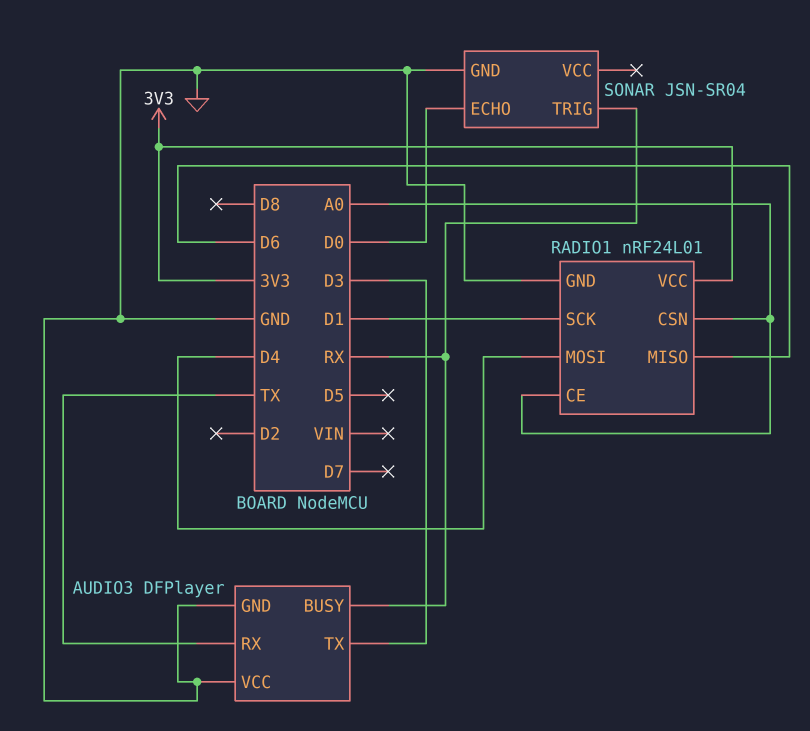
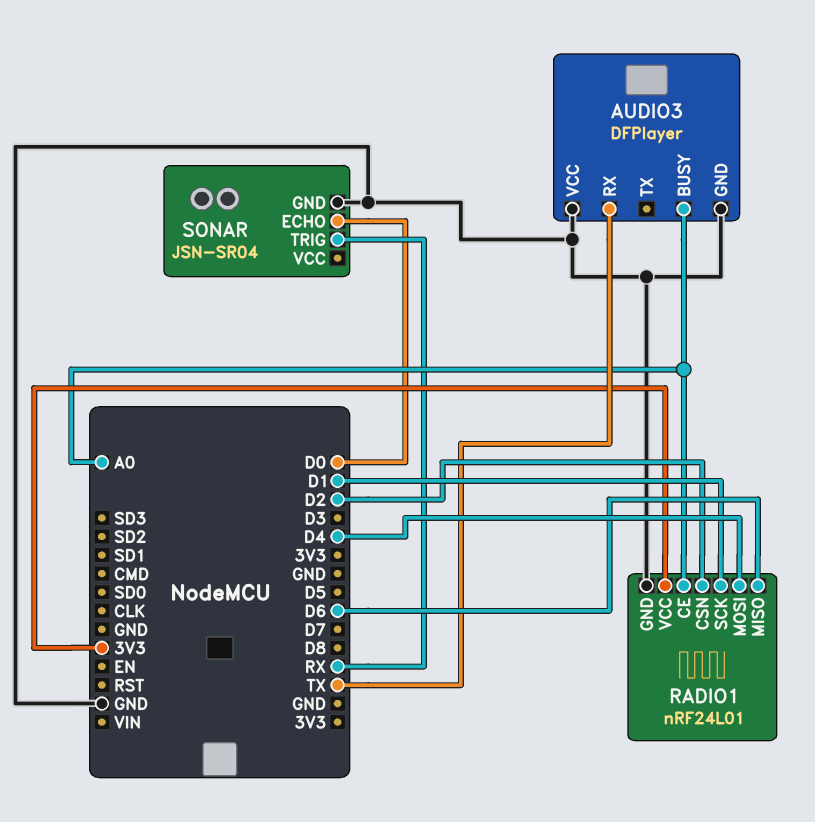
AUDIO3 pin BUSY: RX -> A0
AUDIO3 pin TX: D3 -> none
RADIO1 pin CSN: A0 -> D2

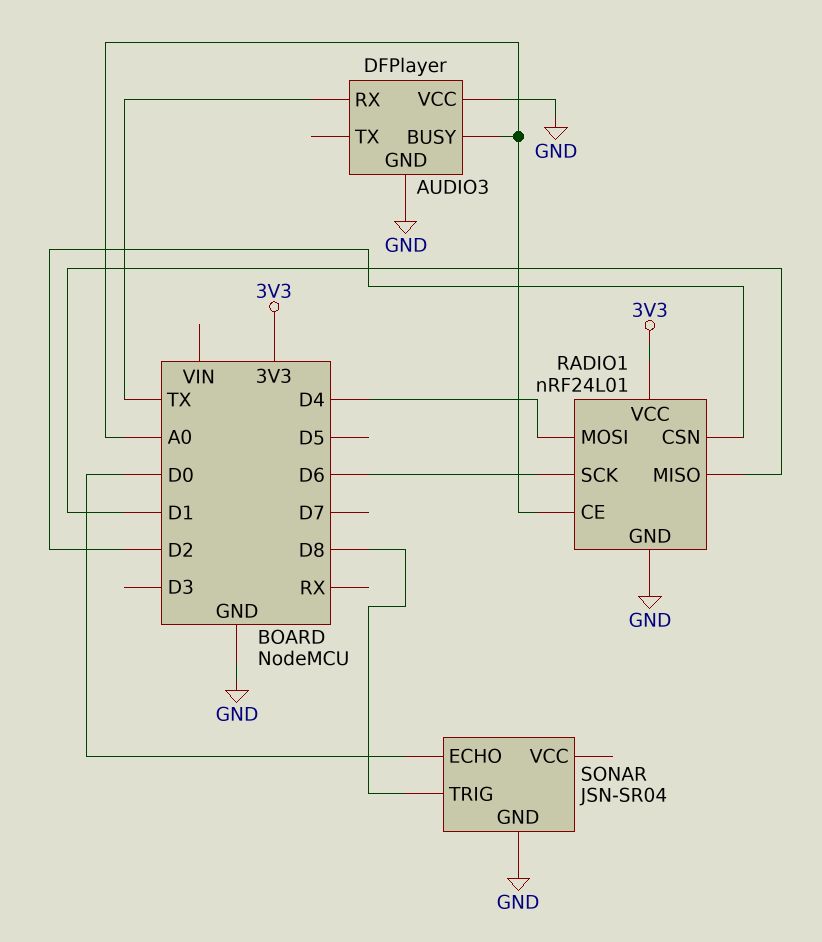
RADIO1 pin MISO: D6 -> D1
RADIO1 pin SCK: D1 -> D6
SONAR pin TRIG: RX -> D8

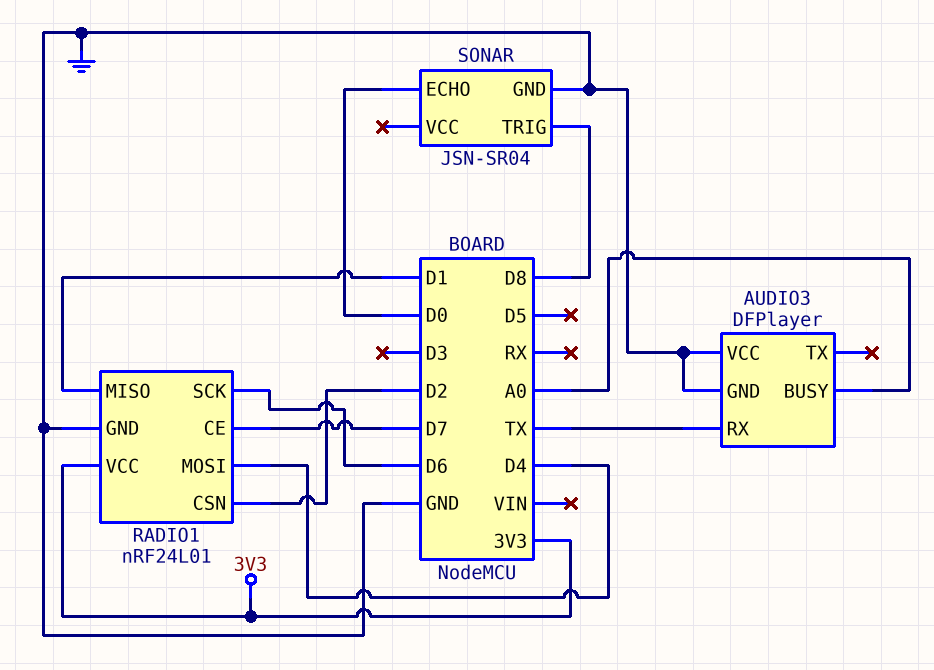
RADIO1 pin CE: A0 -> D7

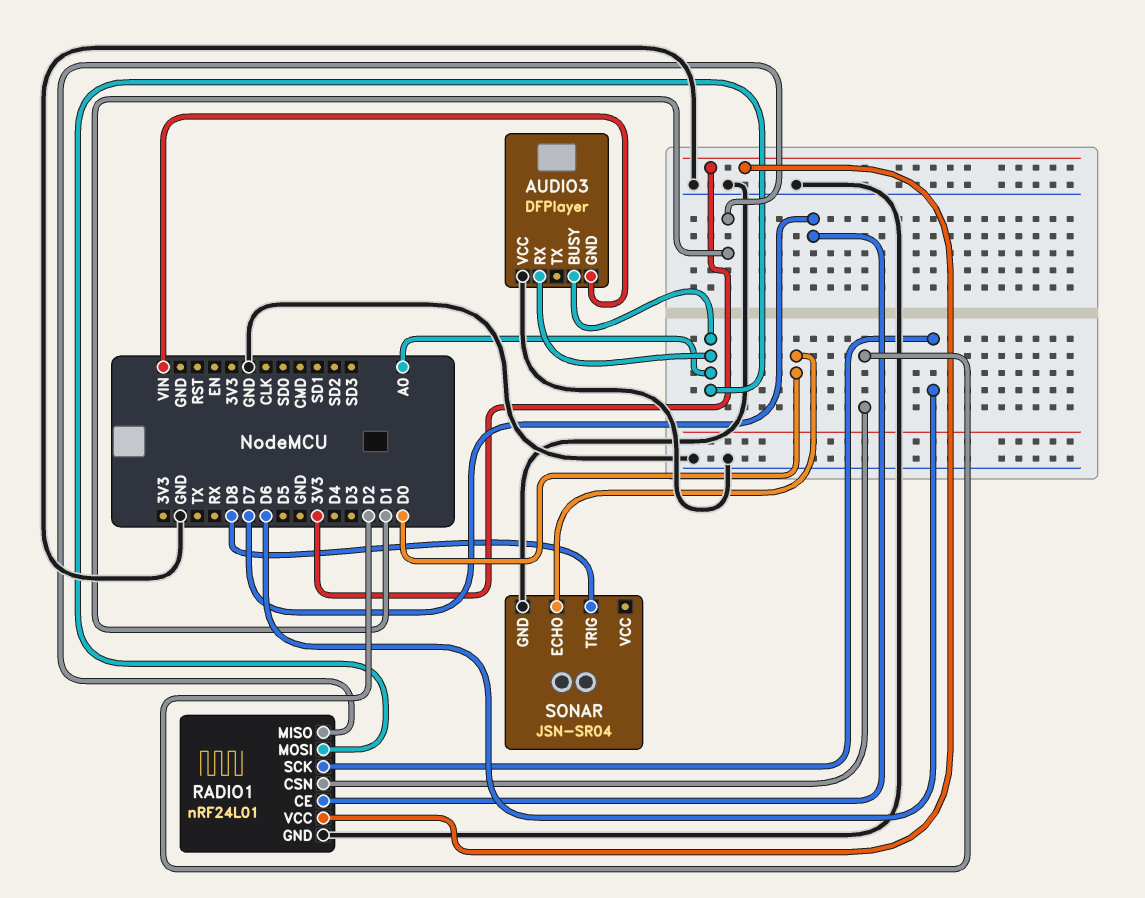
AUDIO3 pin GND: GND -> VIN
AUDIO3 pin RX: TX -> A0
RADIO1 pin MOSI: D4 -> A0

